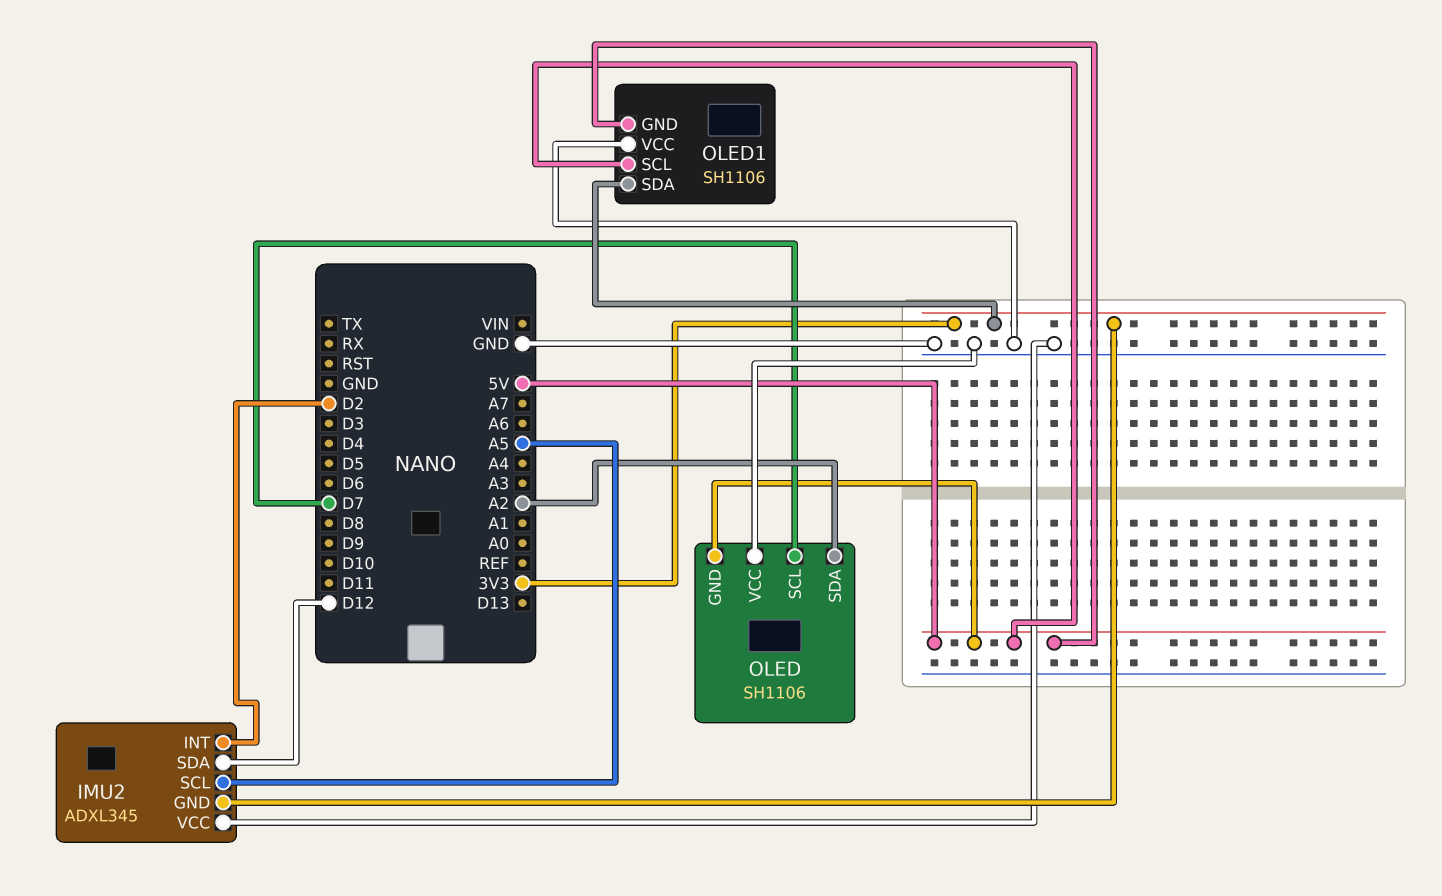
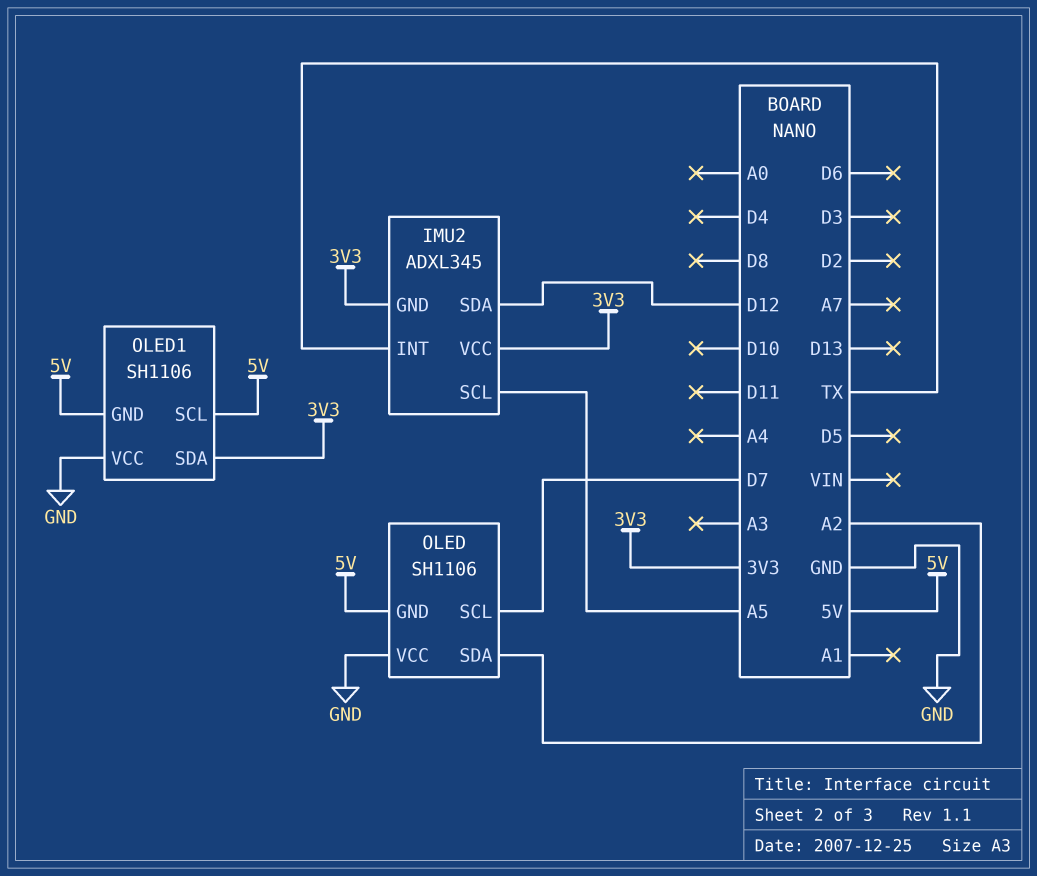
IMU2 pin INT: D2 -> TX
IMU2 pin VCC: GND -> 3V3

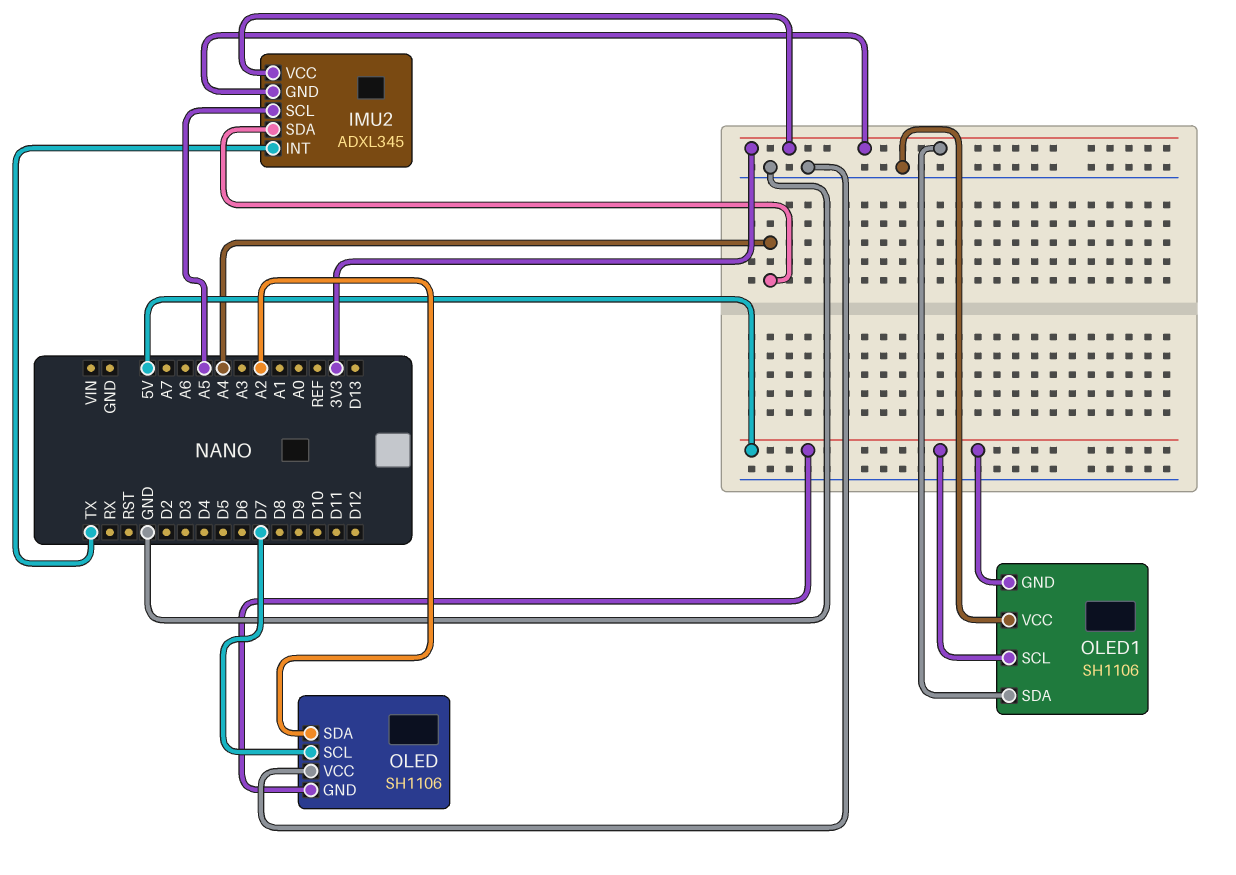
IMU2 pin SDA: D12 -> A4

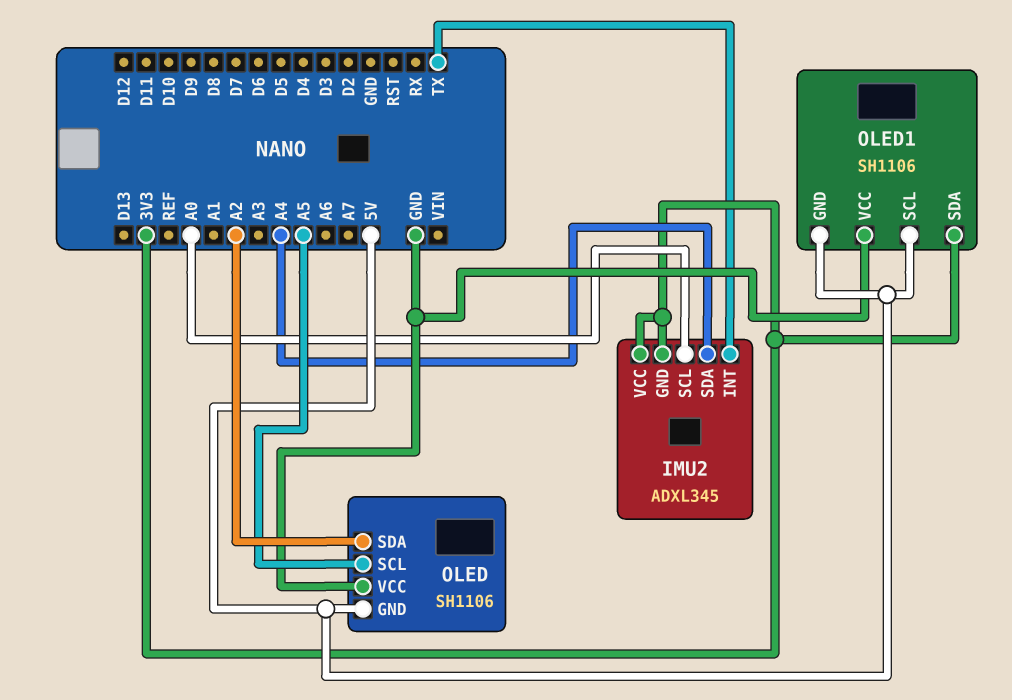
IMU2 pin SCL: A5 -> A0
OLED pin SCL: D7 -> A5

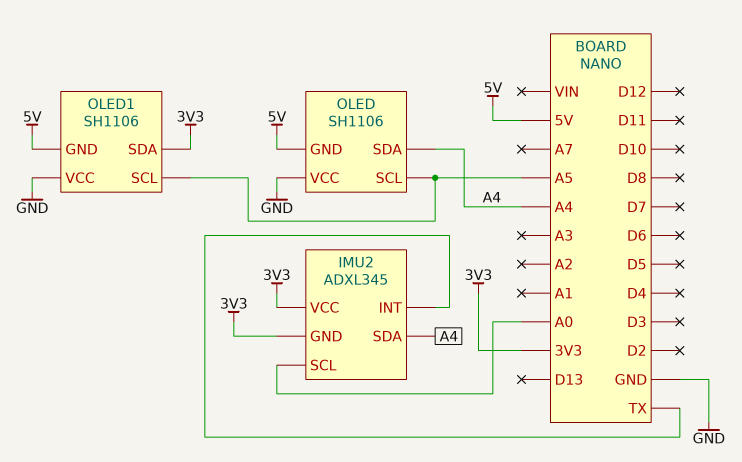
OLED pin SDA: A2 -> A4
OLED1 pin SCL: 5V -> A5

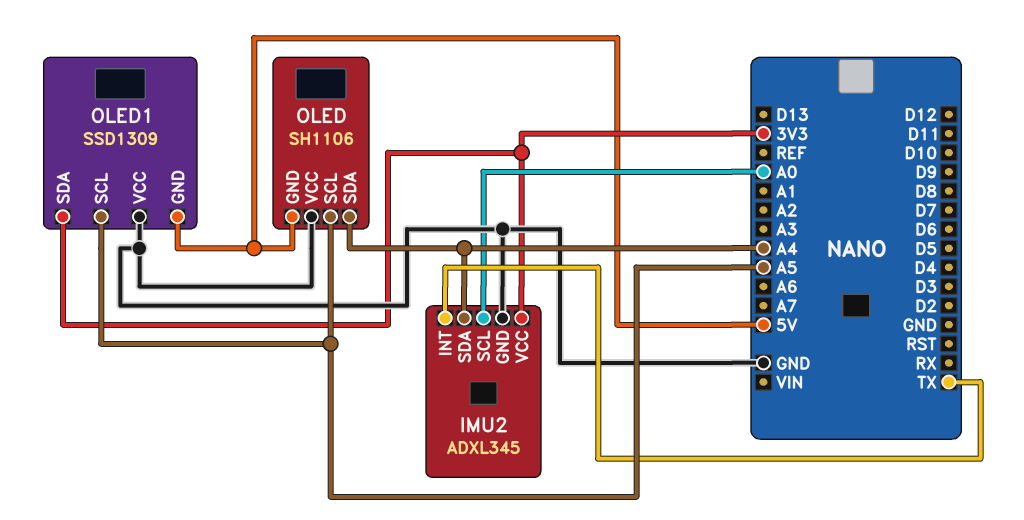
IMU2 pin GND: 3V3 -> GND
OLED1: SH1106 -> SSD1309

